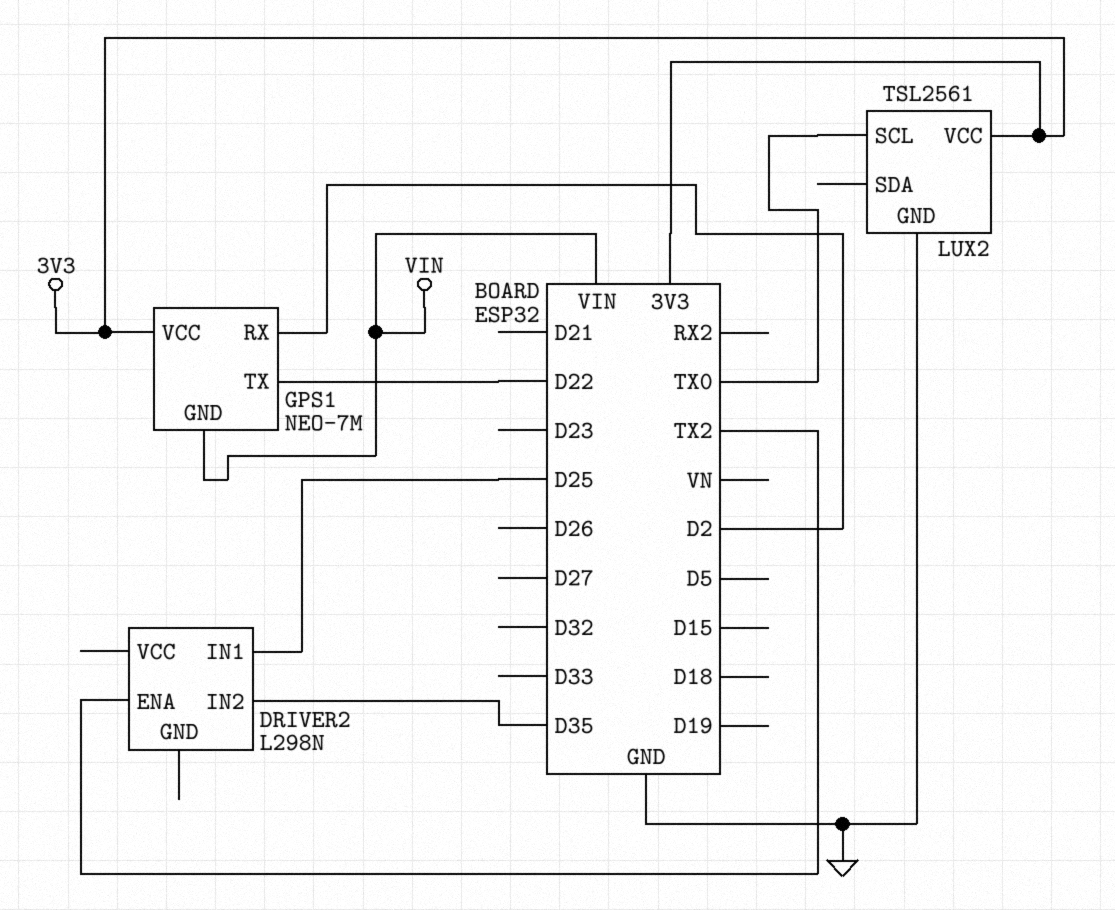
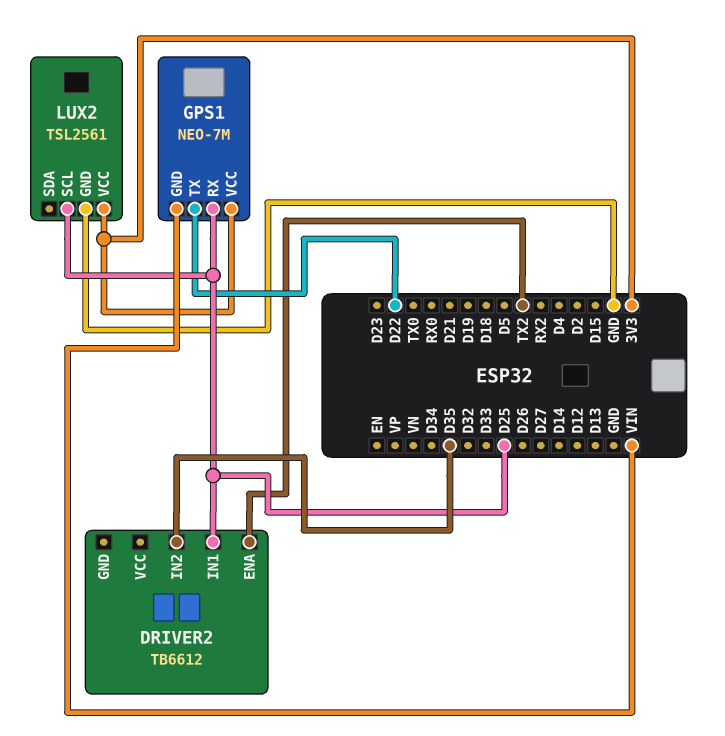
DRIVER2: L298N -> TB6612
GPS1 pin RX: D2 -> D25
LUX2 pin SCL: TX0 -> D25

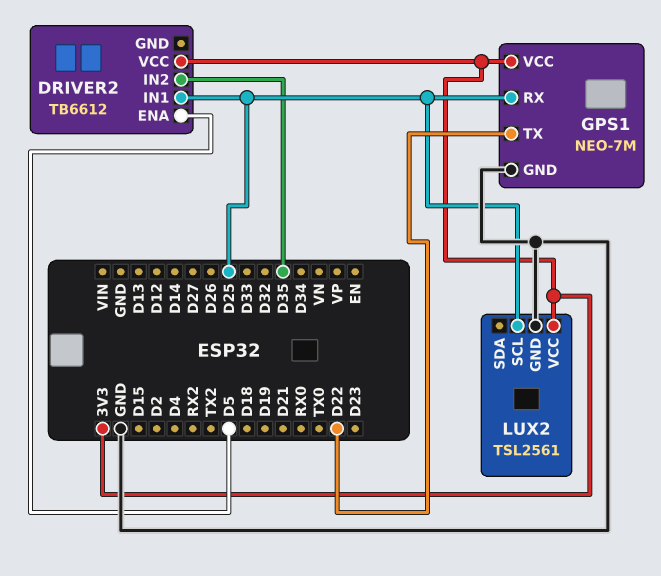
DRIVER2 pin ENA: TX2 -> D5
DRIVER2 pin VCC: none -> 3V3
GPS1 pin GND: VIN -> GND

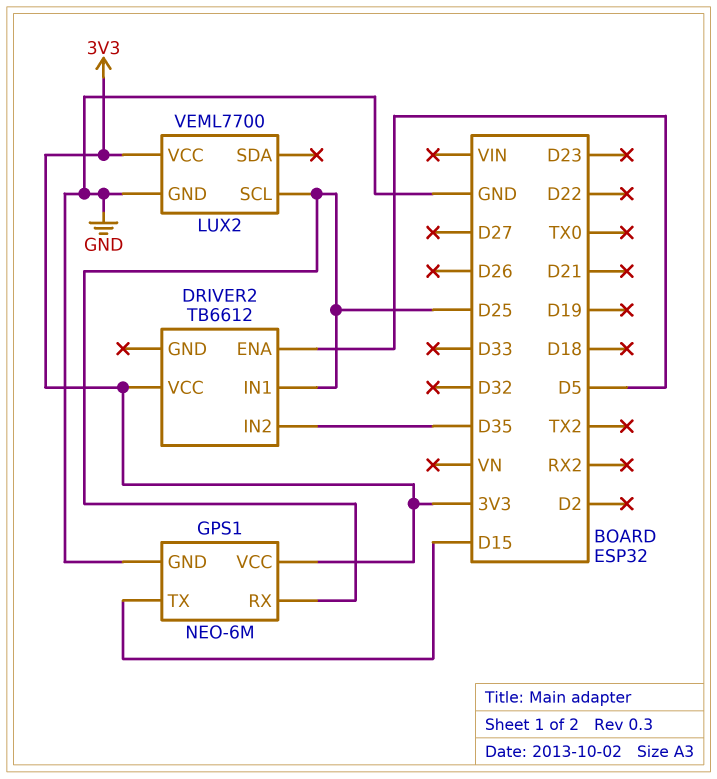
GPS1: NEO-7M -> NEO-6M
GPS1 pin TX: D22 -> D15
LUX2: TSL2561 -> VEML7700

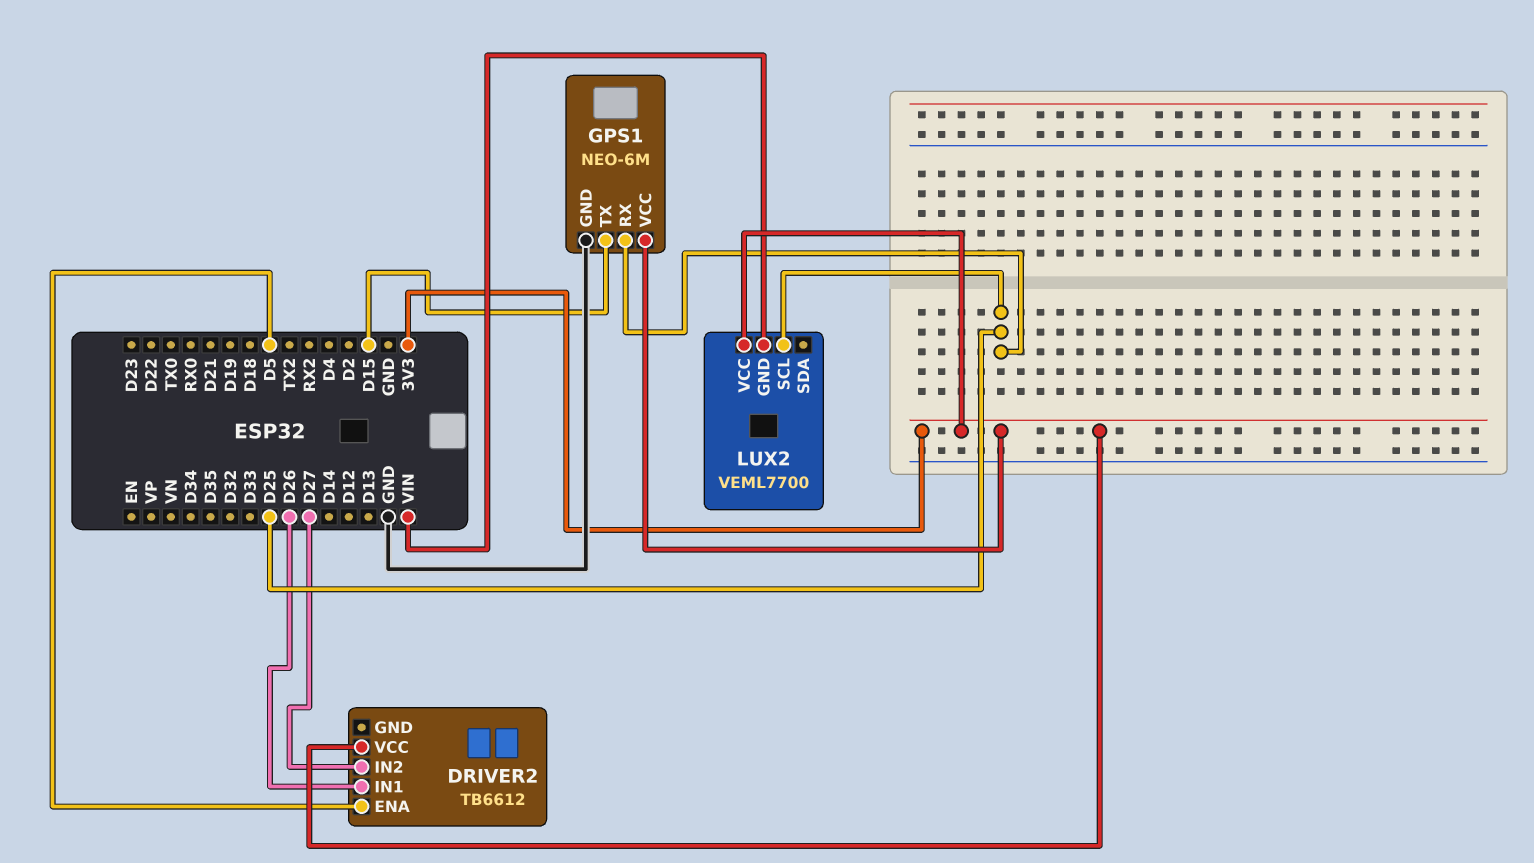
DRIVER2 pin IN1: D25 -> D26
DRIVER2 pin IN2: D35 -> D27
LUX2 pin GND: GND -> VIN

